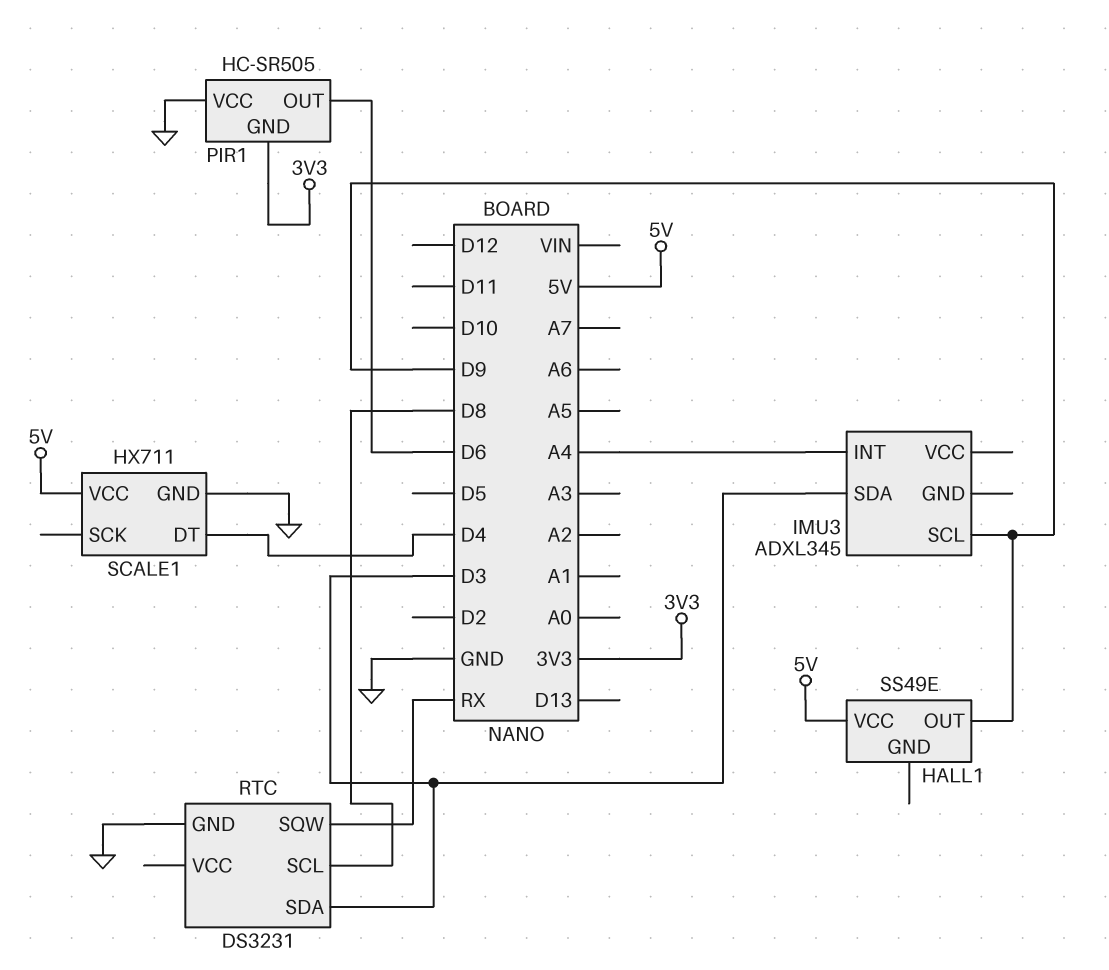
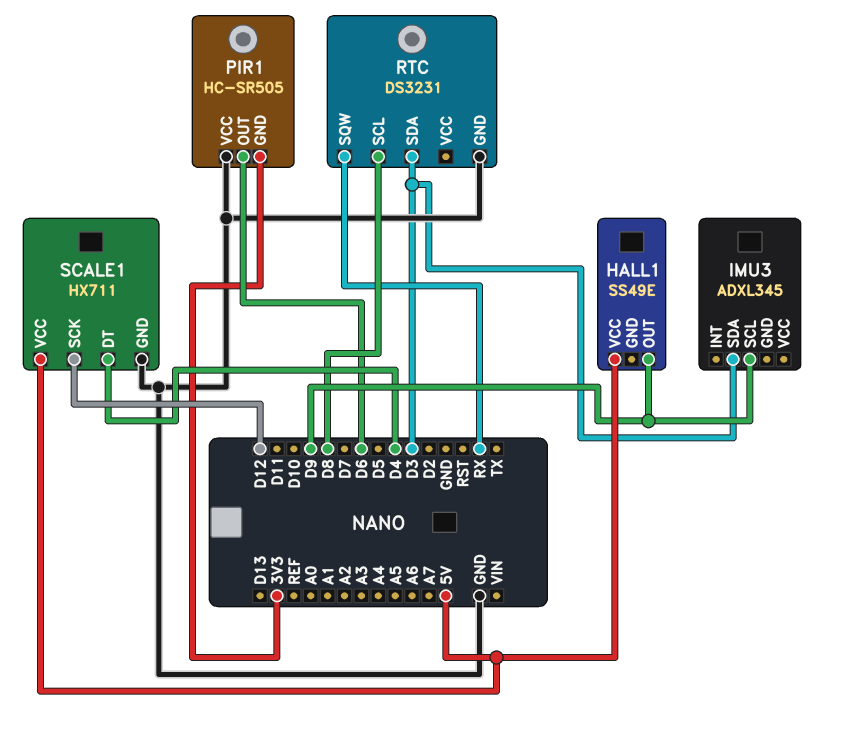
IMU3 pin INT: A4 -> none
SCALE1 pin SCK: none -> D12

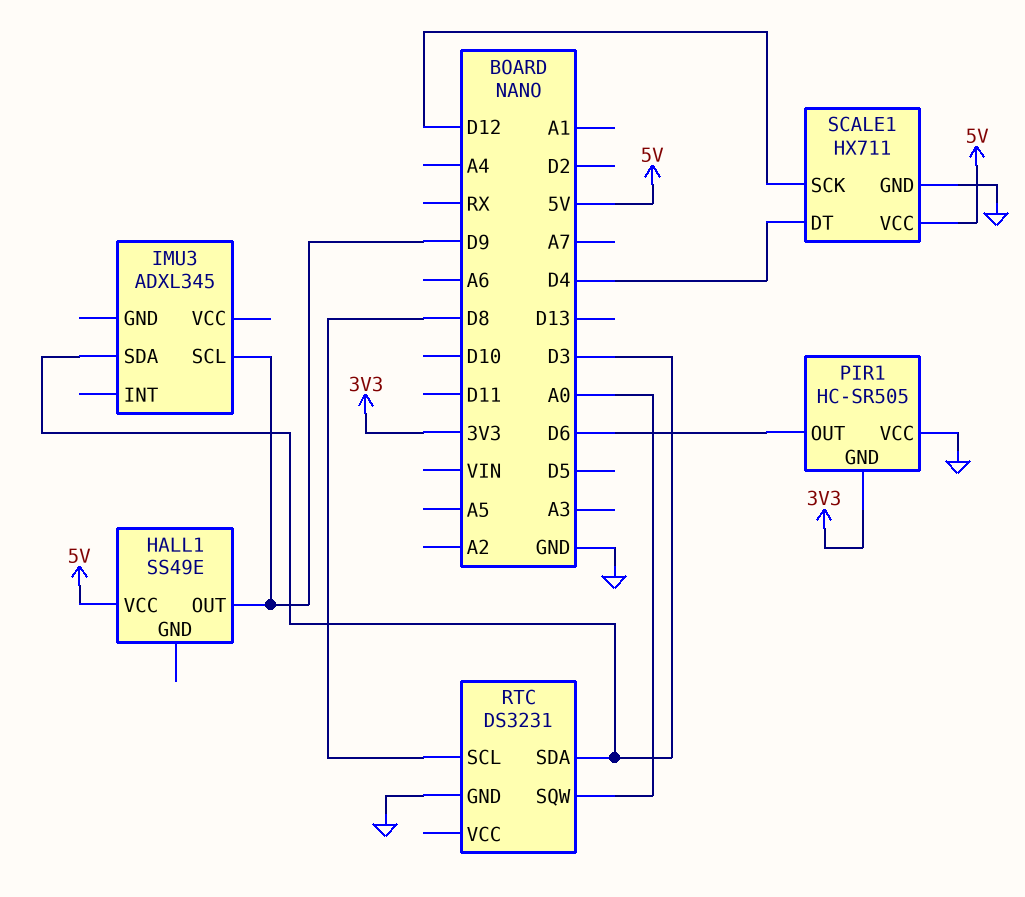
RTC pin SQW: RX -> A0

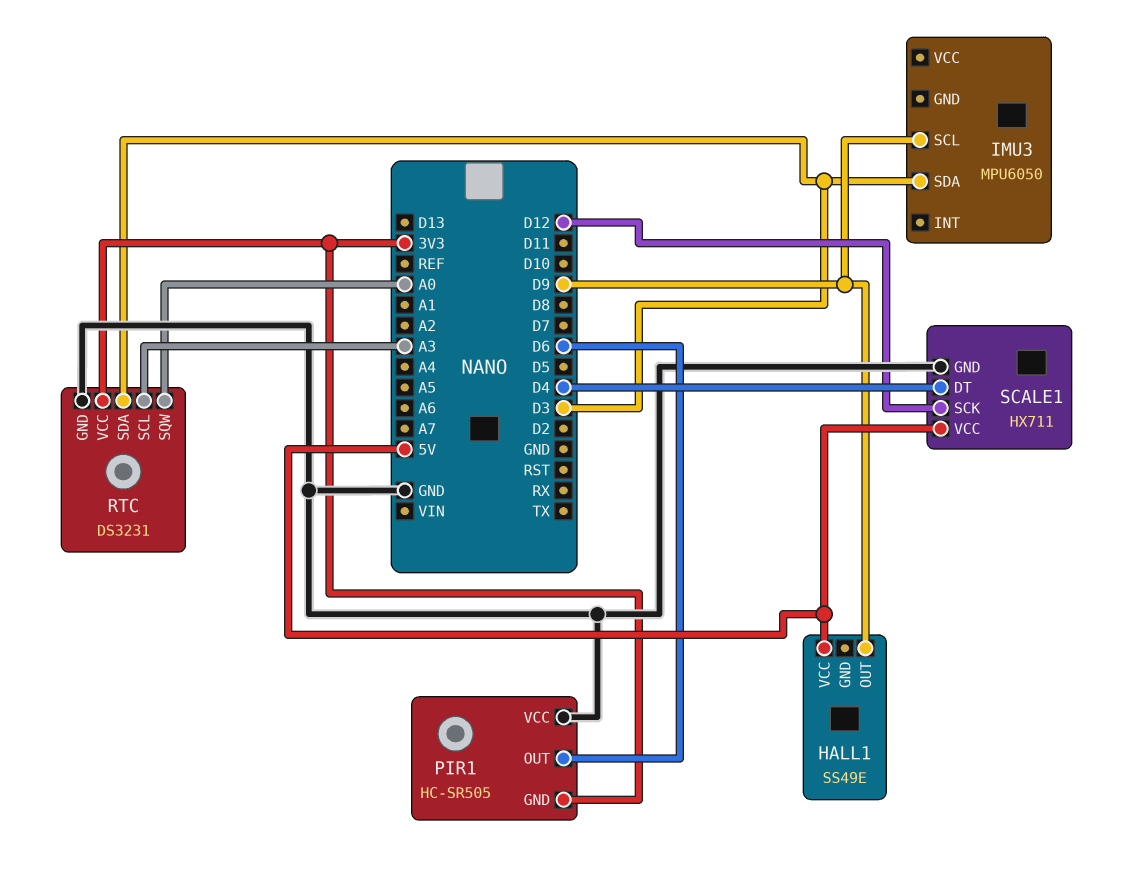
IMU3: ADXL345 -> MPU6050
RTC pin SCL: D8 -> A3
RTC pin VCC: none -> 3V3

